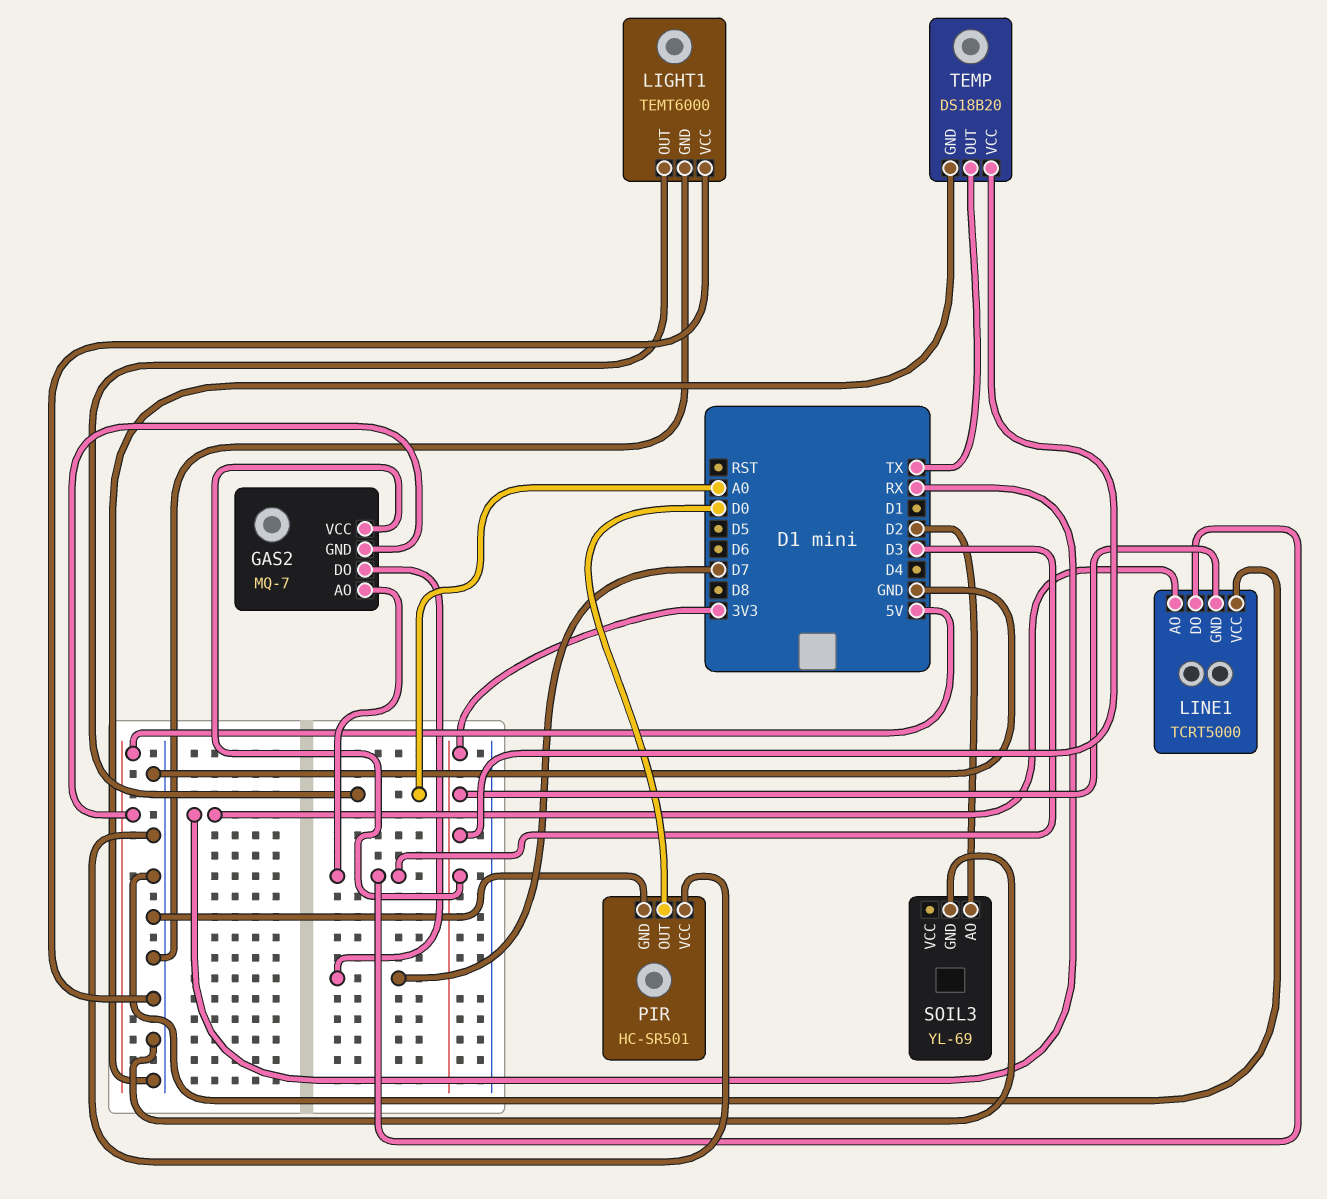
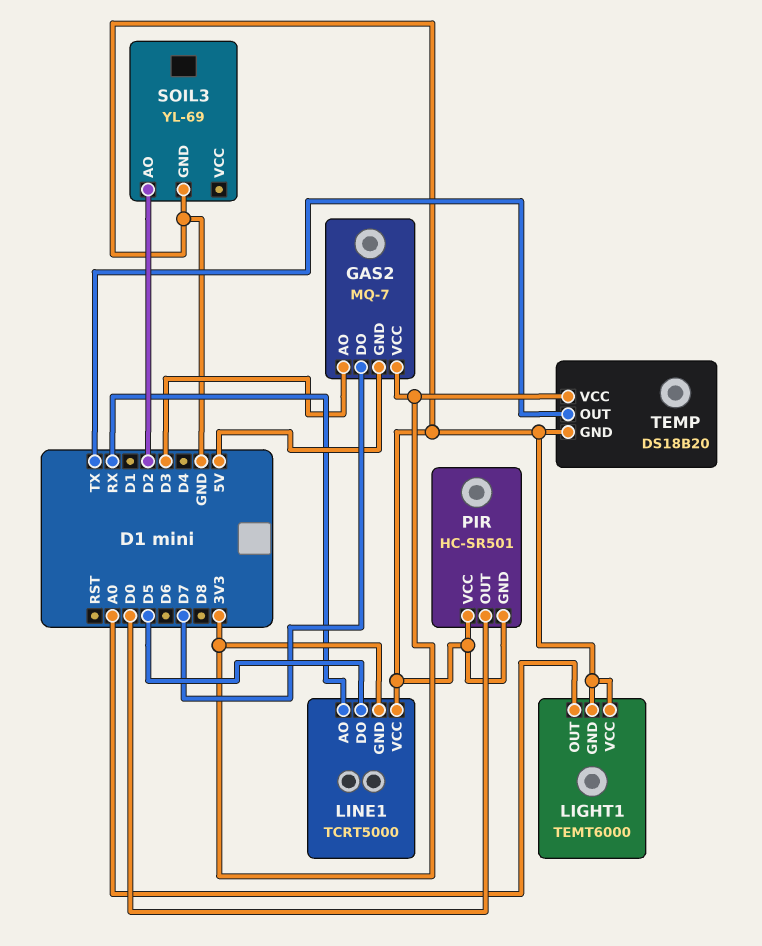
LINE1 pin DO: D3 -> D5

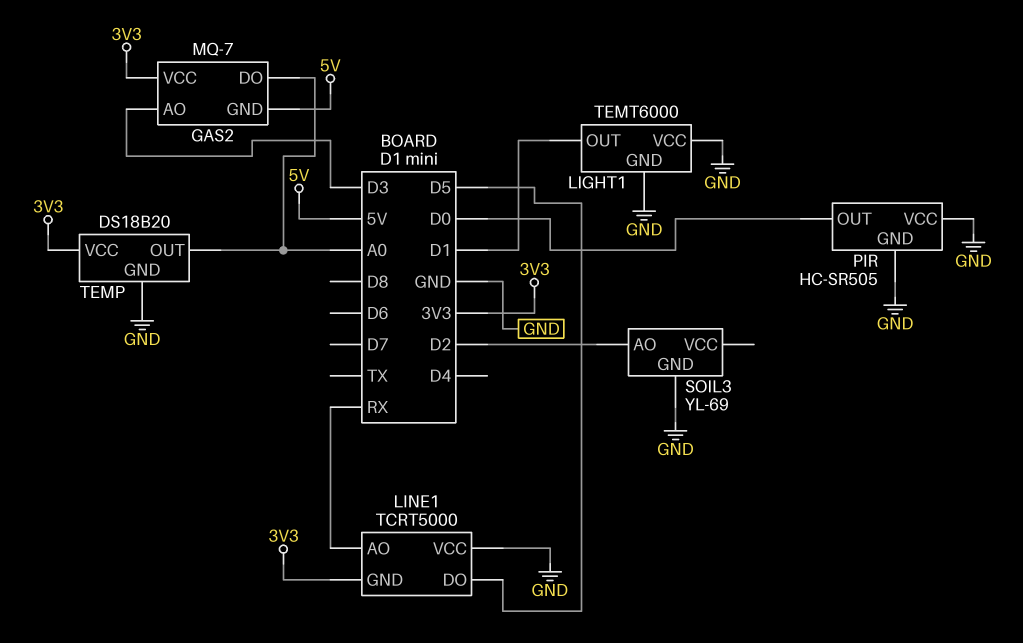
GAS2 pin DO: D7 -> A0
LIGHT1 pin OUT: A0 -> D1
PIR: HC-SR501 -> HC-SR505
TEMP pin OUT: TX -> A0

